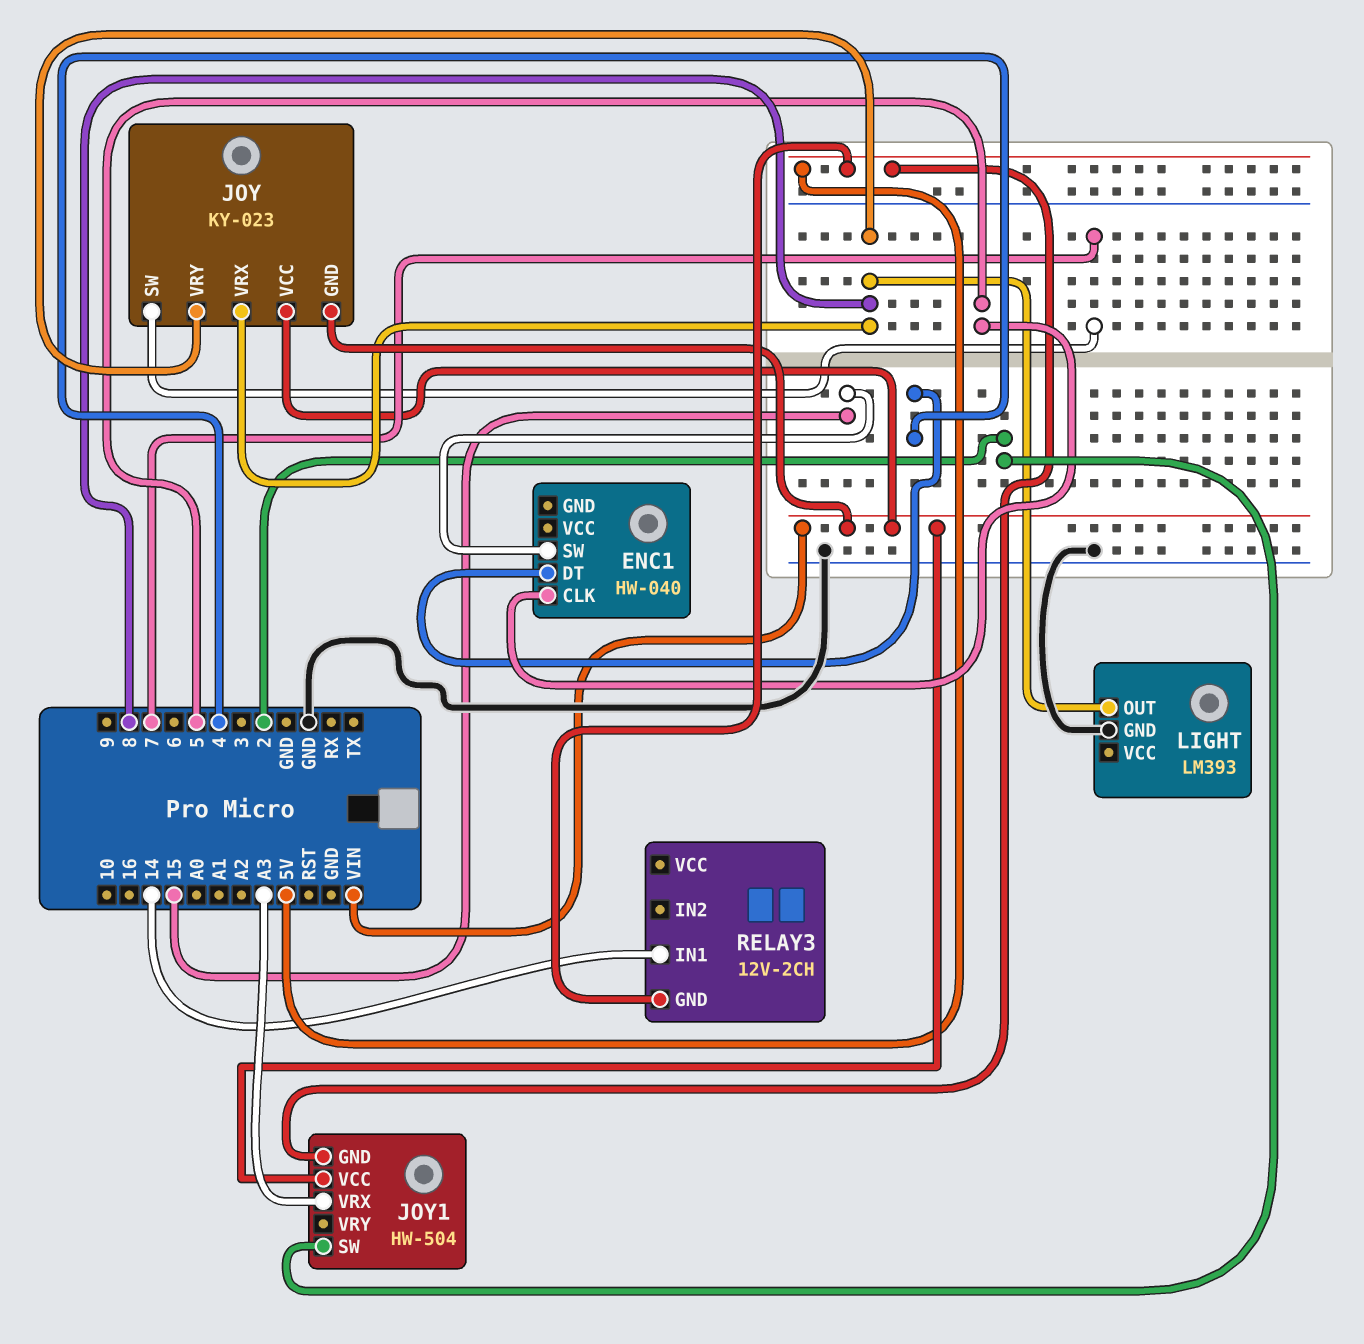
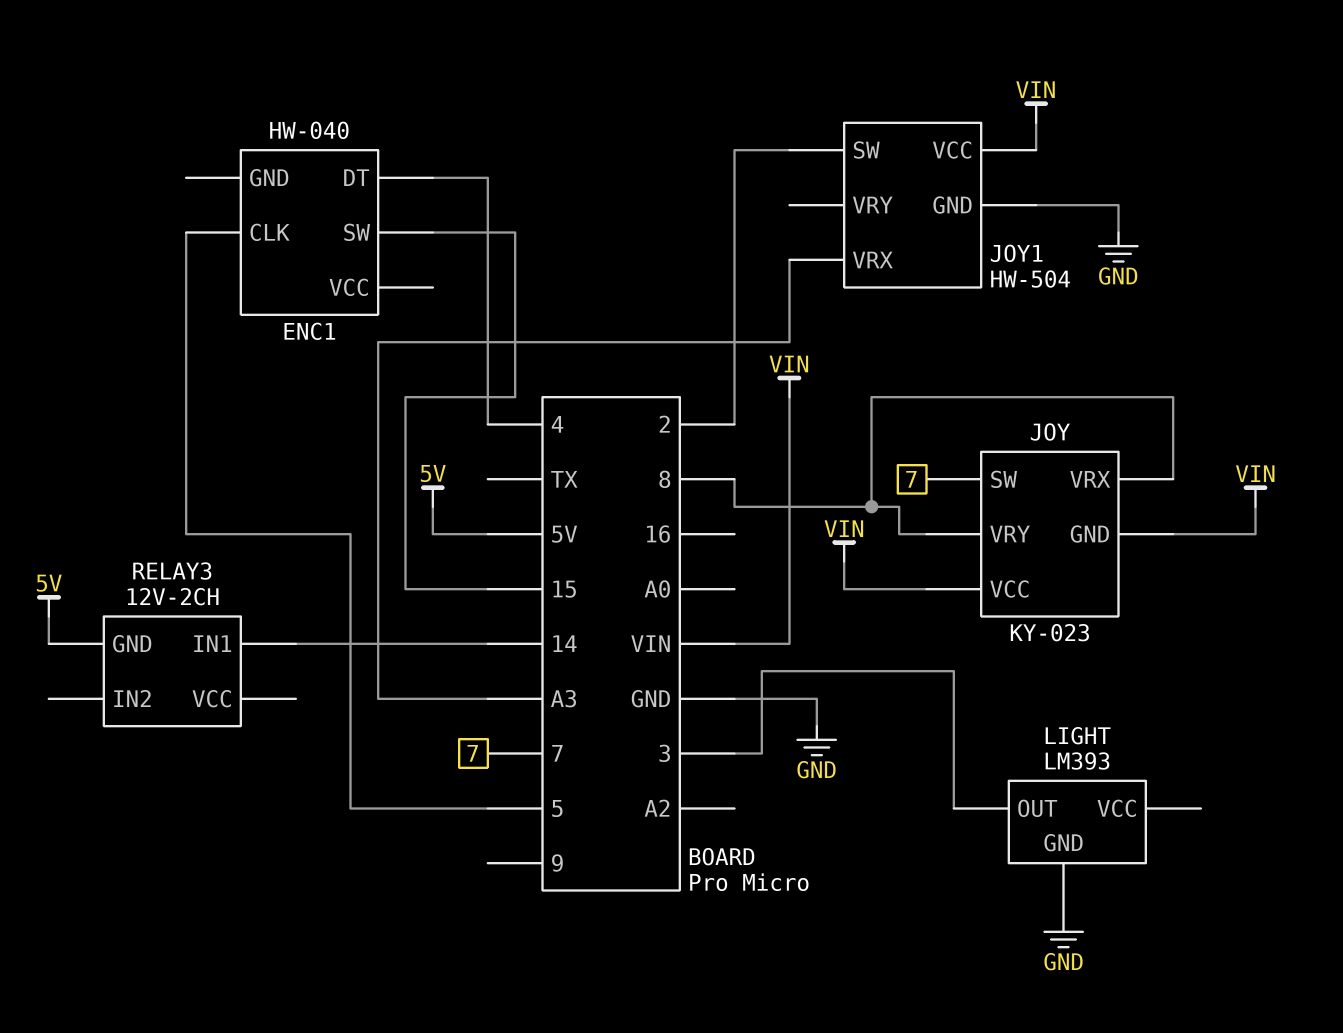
JOY1 pin GND: 5V -> GND
LIGHT pin OUT: 8 -> 3

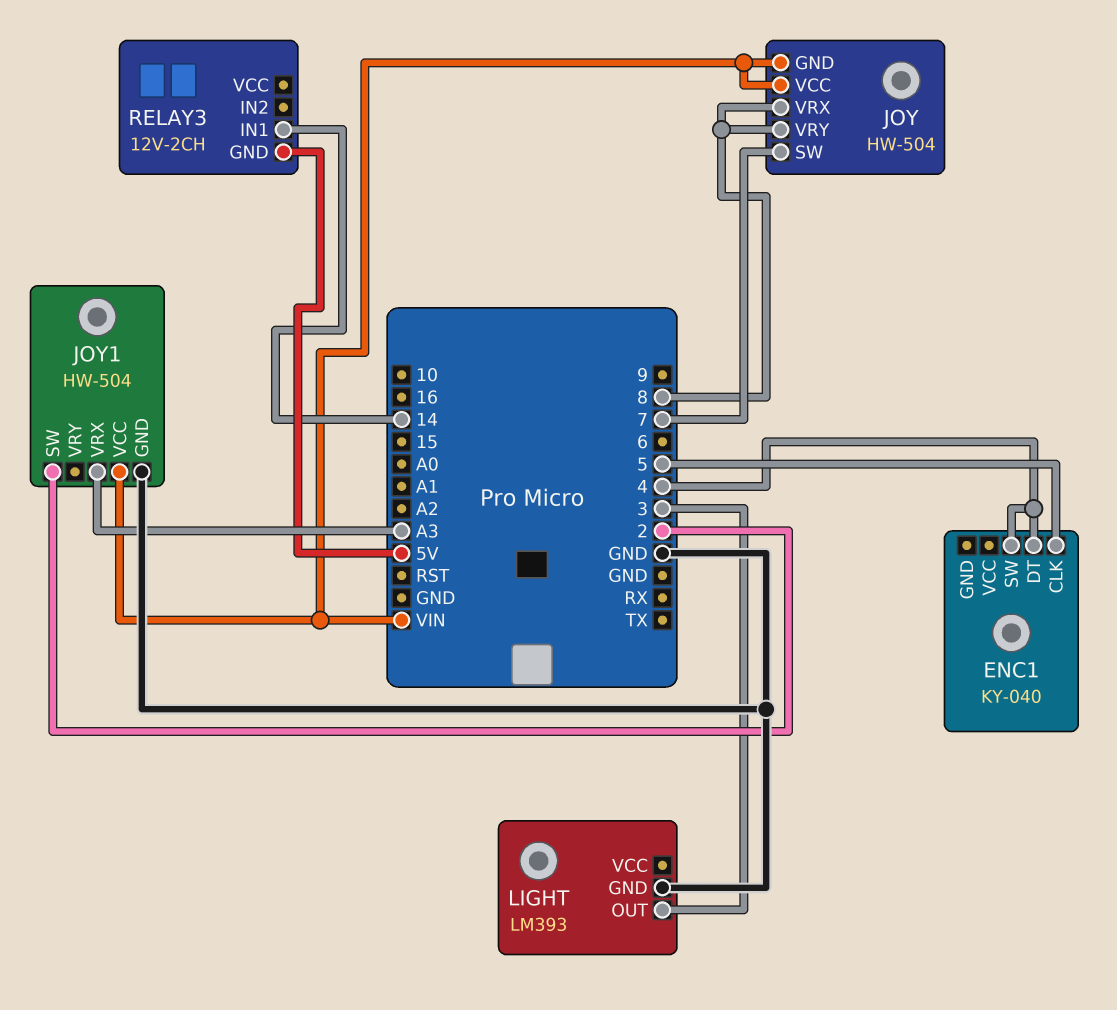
ENC1: HW-040 -> KY-040
ENC1 pin SW: 15 -> 4
JOY: KY-023 -> HW-504

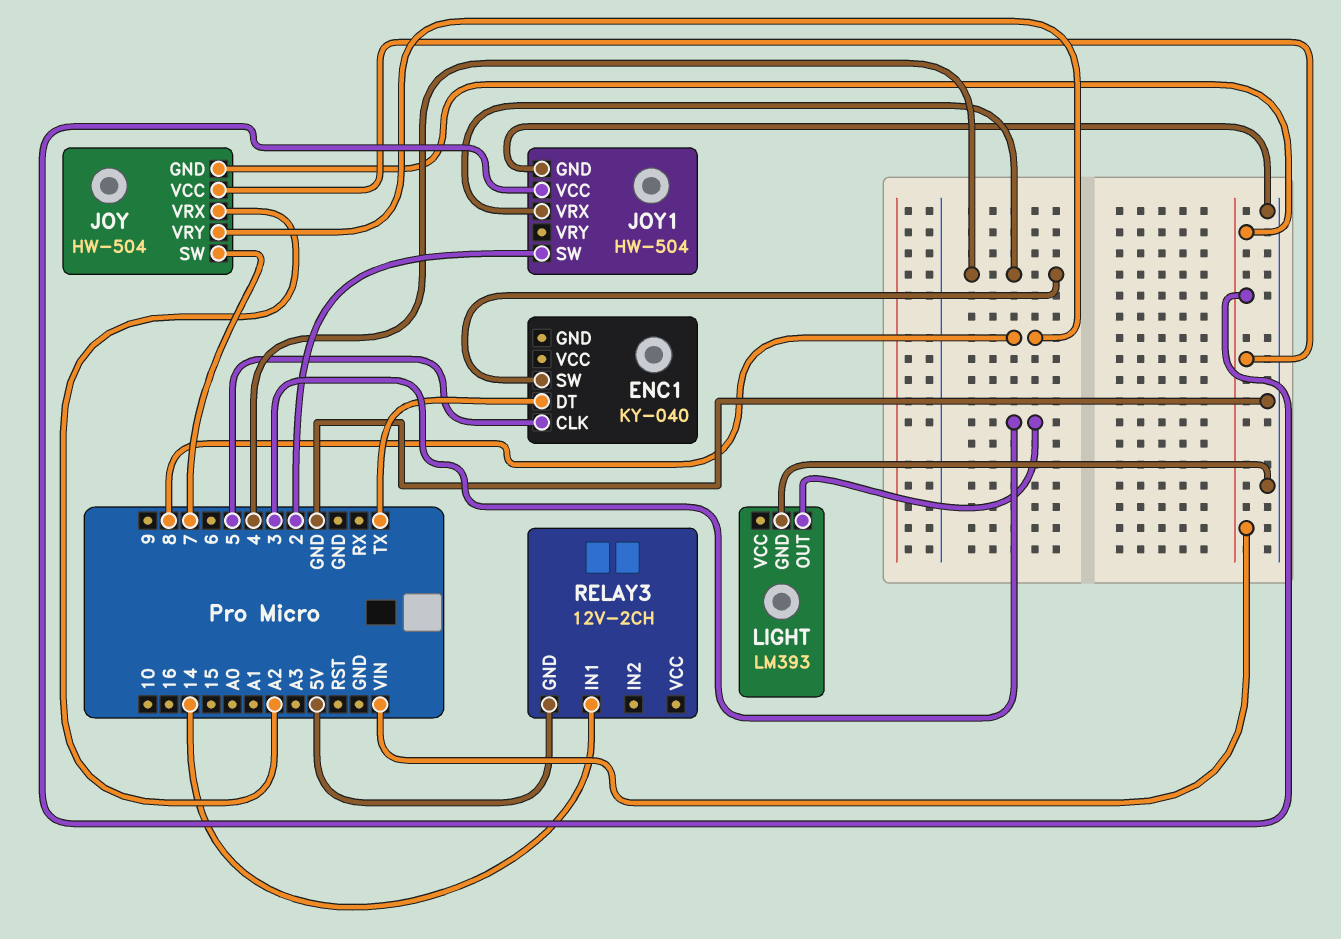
ENC1 pin DT: 4 -> TX
JOY pin VRX: 8 -> A2
JOY1 pin VRX: A3 -> 4

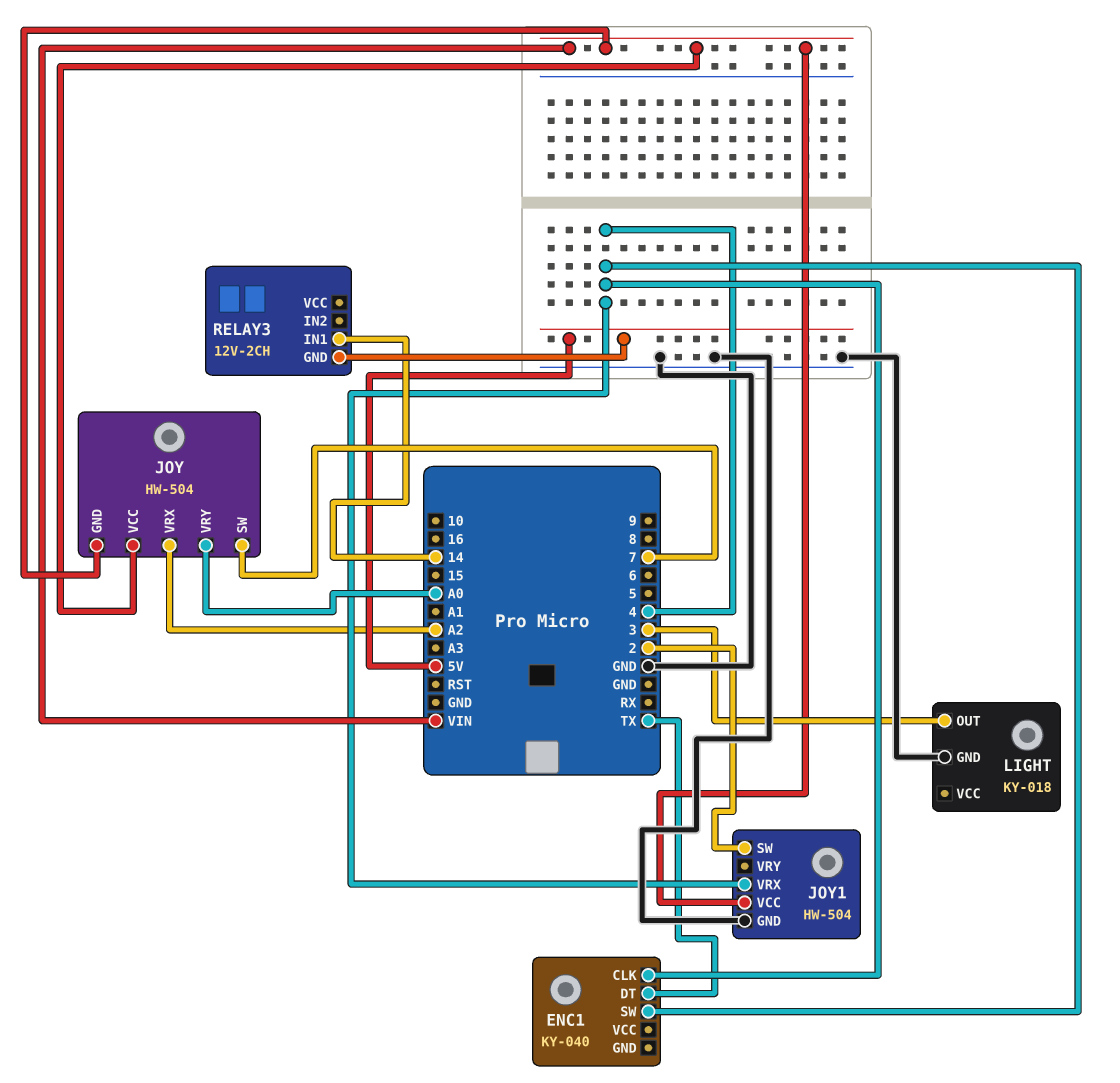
ENC1 pin CLK: 5 -> 4
JOY pin VRY: 8 -> A0
LIGHT: LM393 -> KY-018

